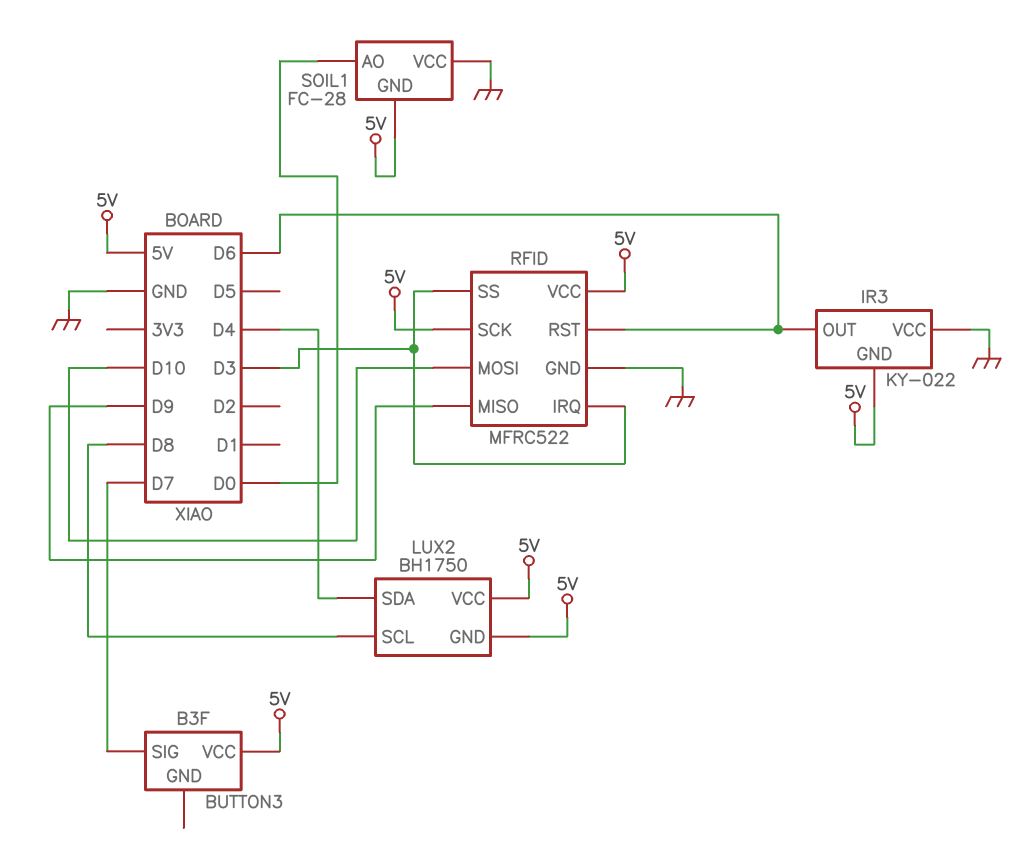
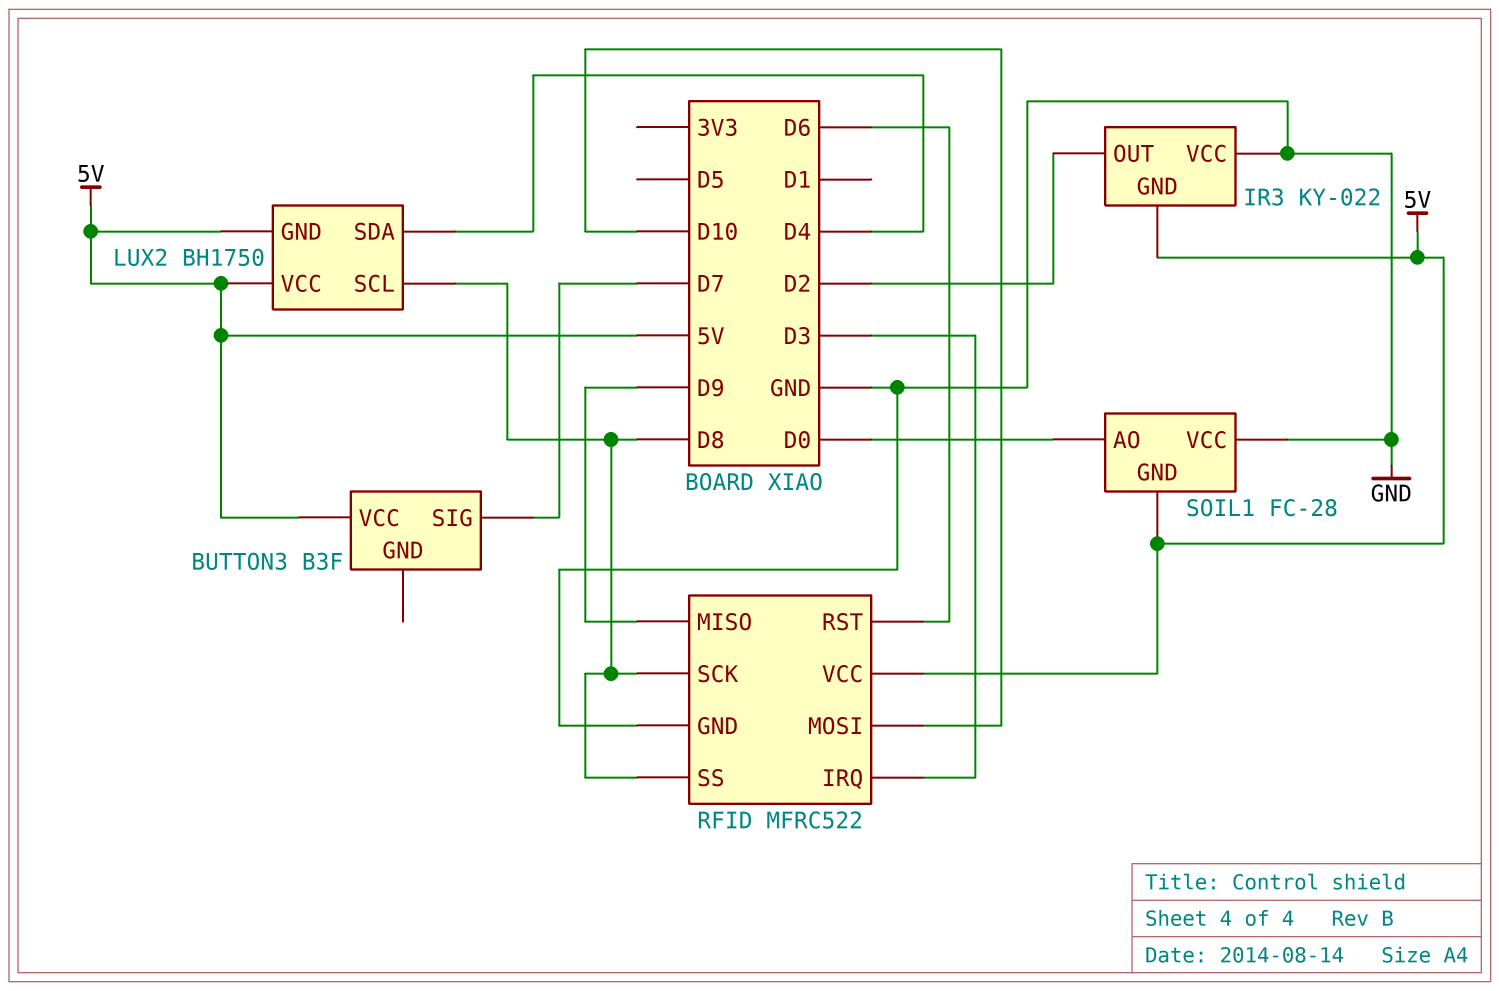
IR3 pin OUT: D6 -> D2
RFID pin SCK: 5V -> D8
RFID pin SS: D3 -> D8

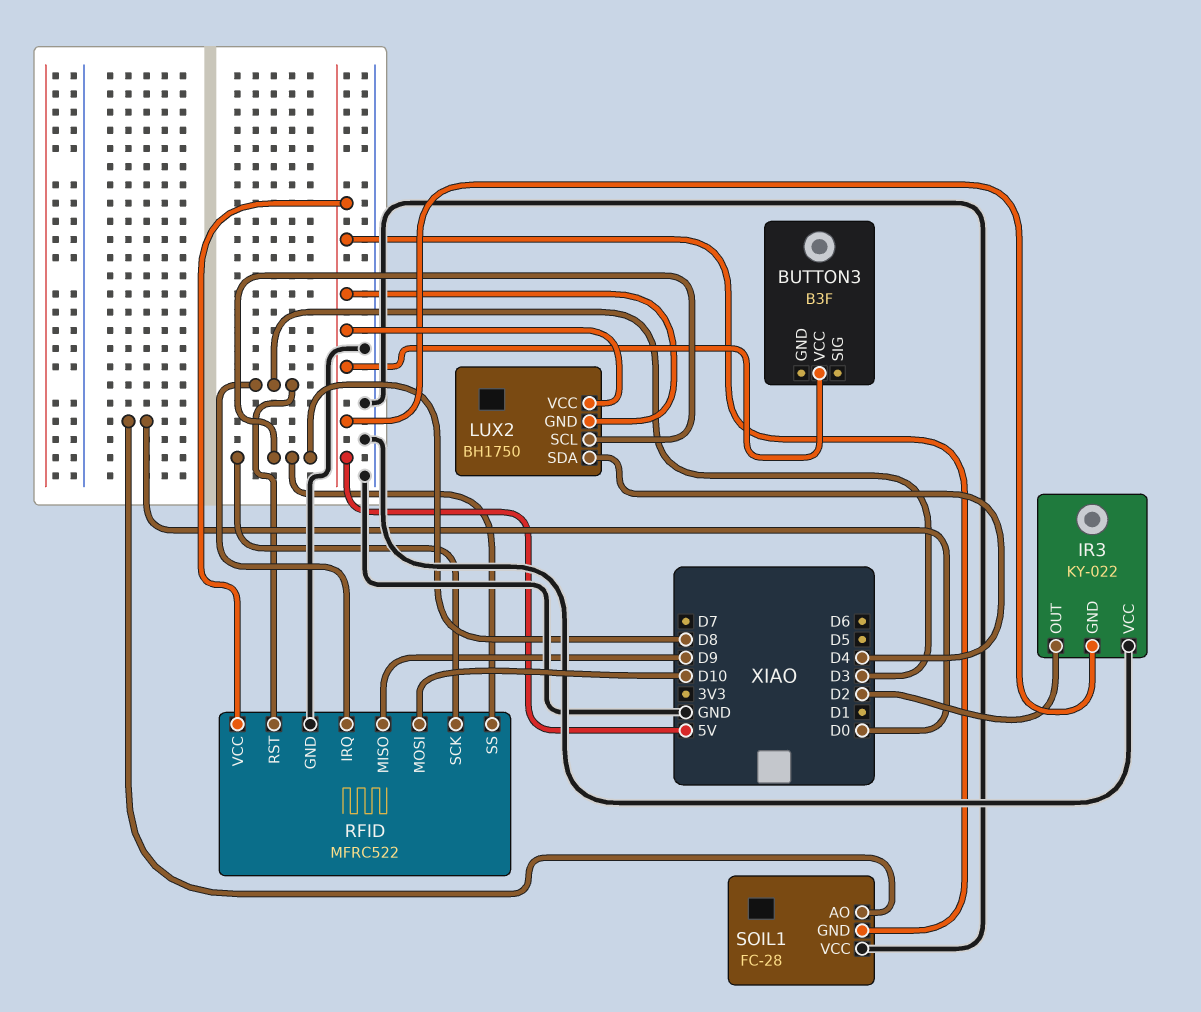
BUTTON3 pin SIG: D7 -> none
RFID pin RST: D6 -> D3

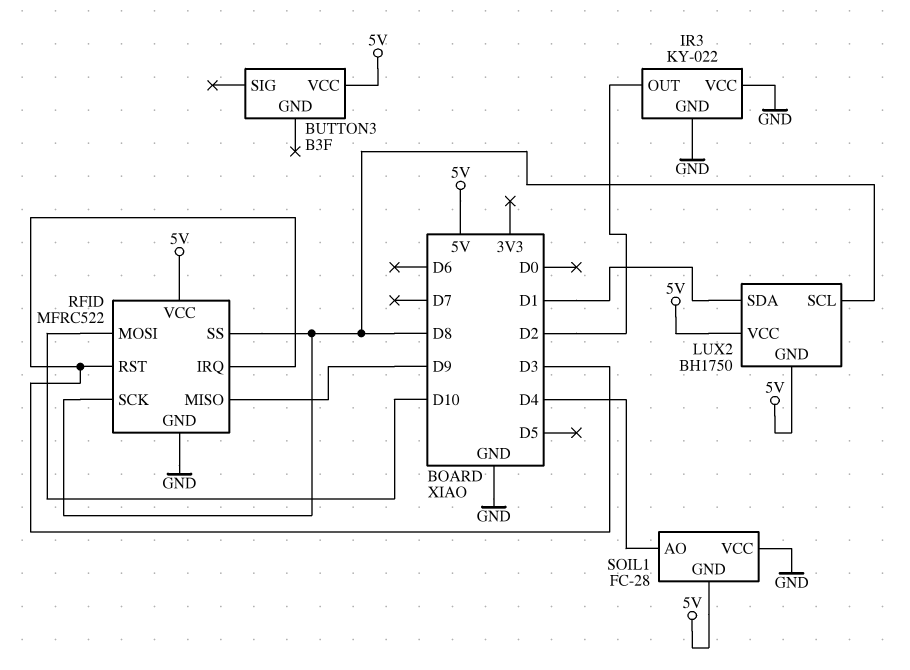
IR3 pin GND: 5V -> GND
LUX2 pin SDA: D4 -> D1
SOIL1 pin AO: D0 -> D4

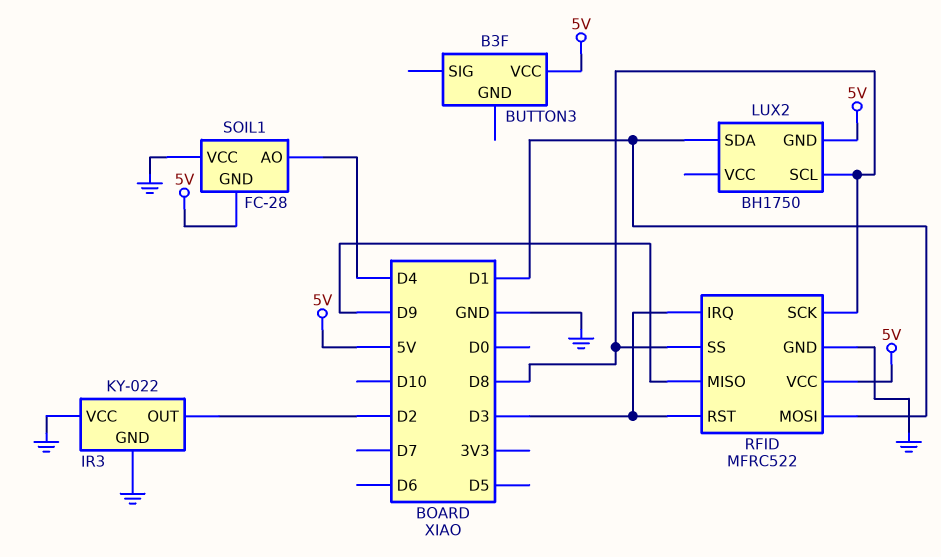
LUX2 pin VCC: 5V -> none
RFID pin MOSI: D10 -> D1

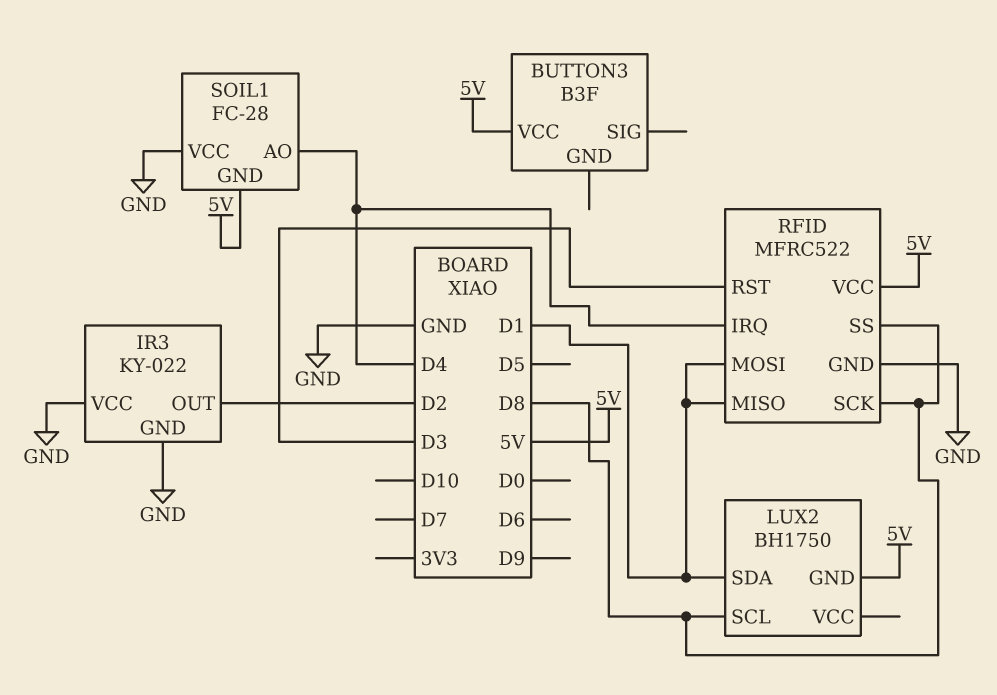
RFID pin IRQ: D3 -> D4
RFID pin MISO: D9 -> D1

